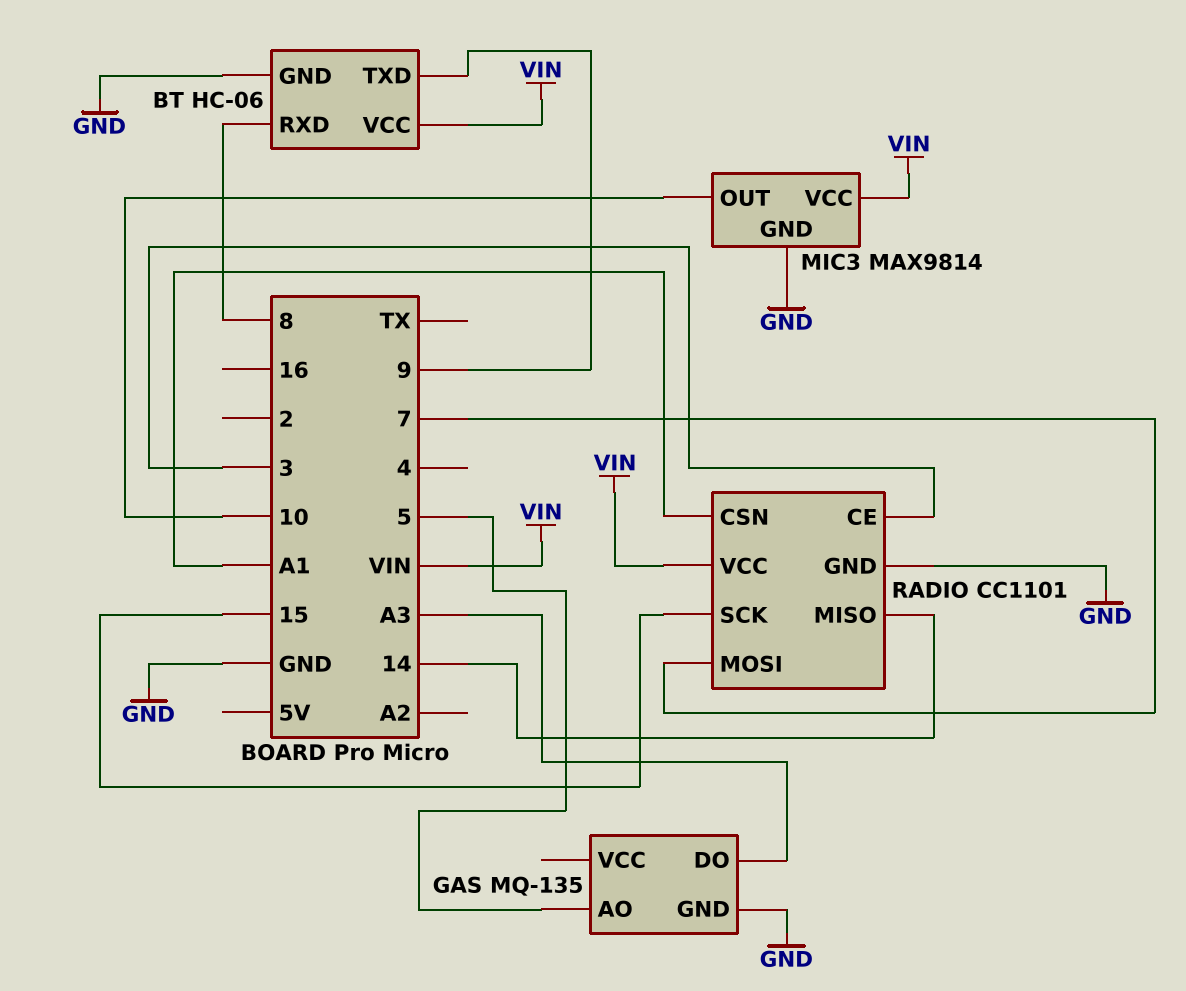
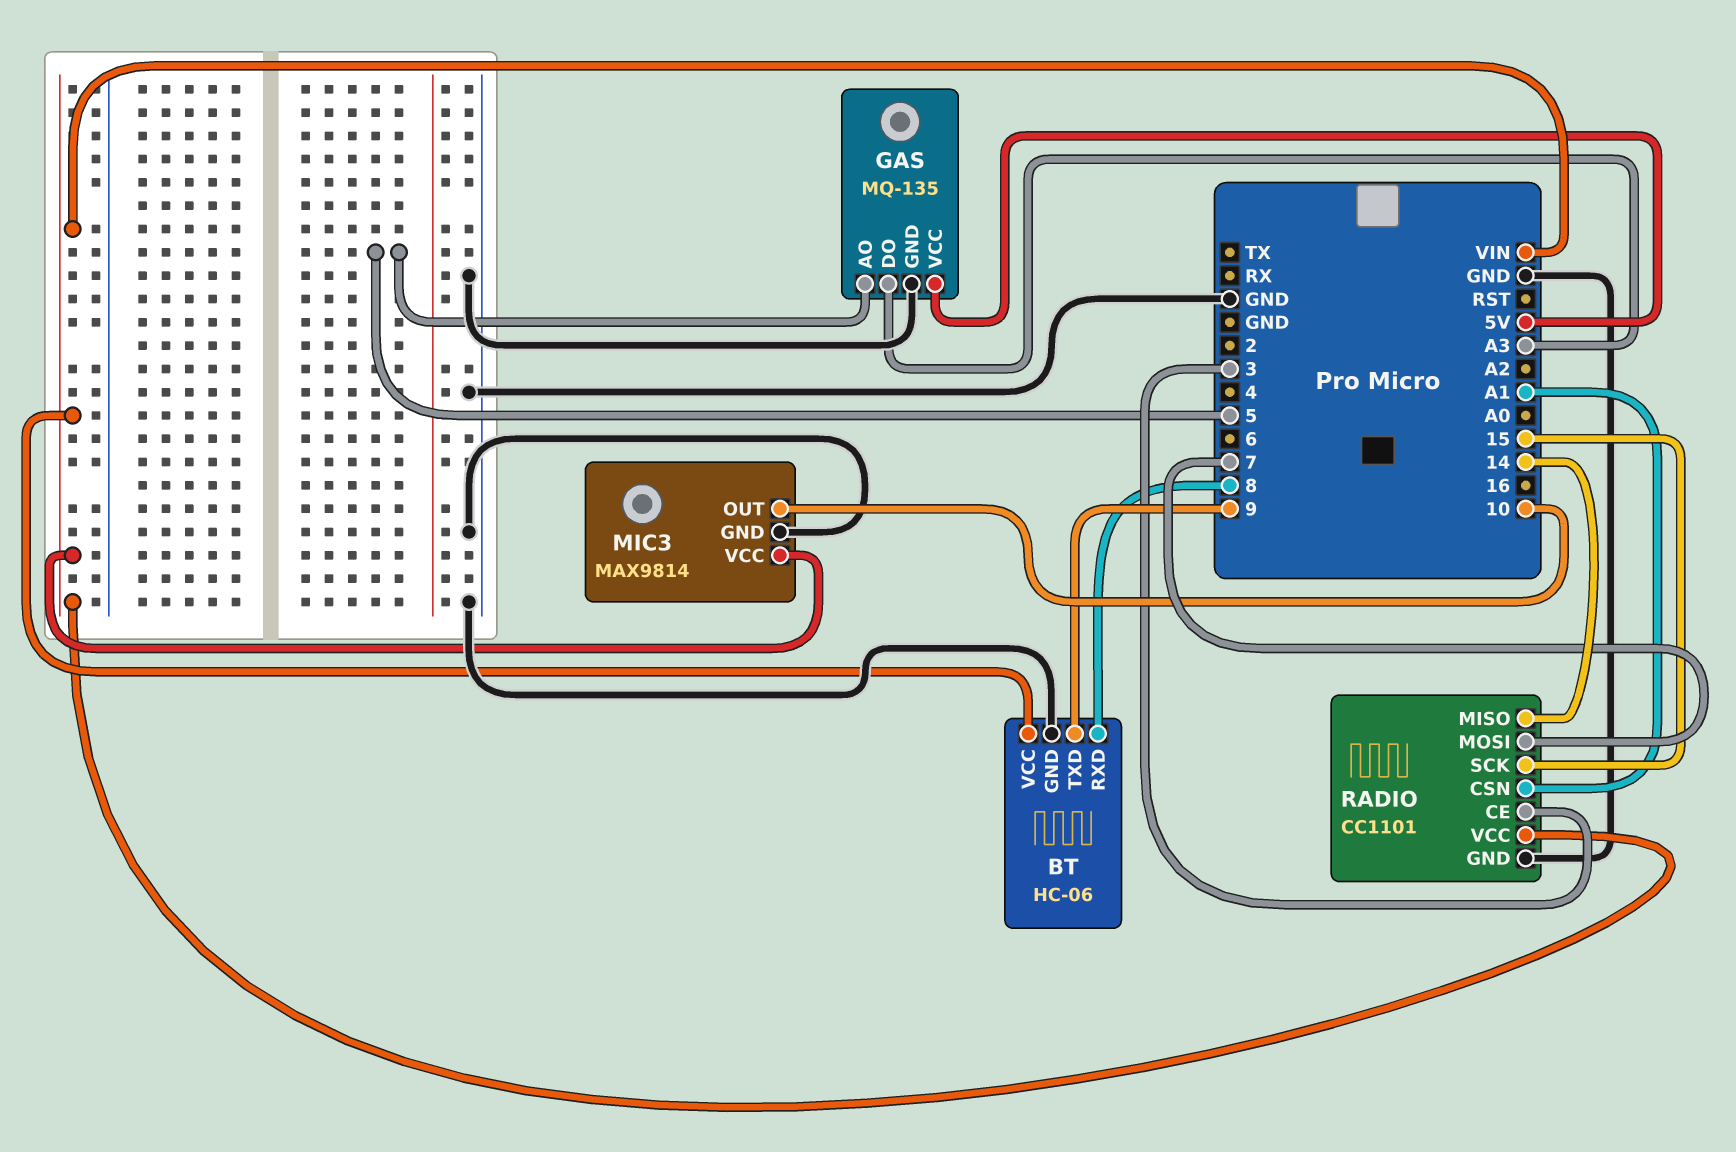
GAS pin VCC: none -> 5V

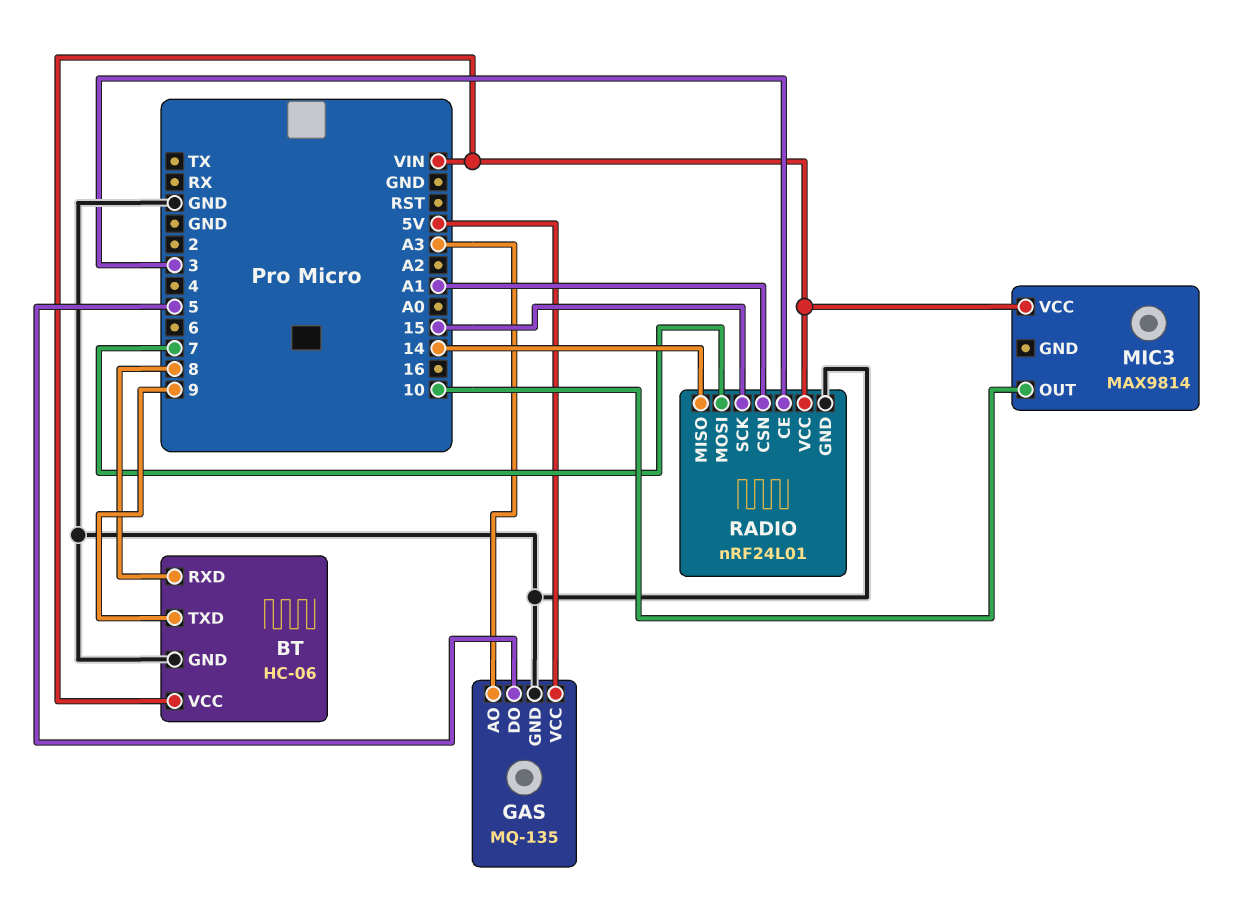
GAS pin AO: 5 -> A3
GAS pin DO: A3 -> 5
MIC3 pin GND: GND -> none
RADIO: CC1101 -> nRF24L01

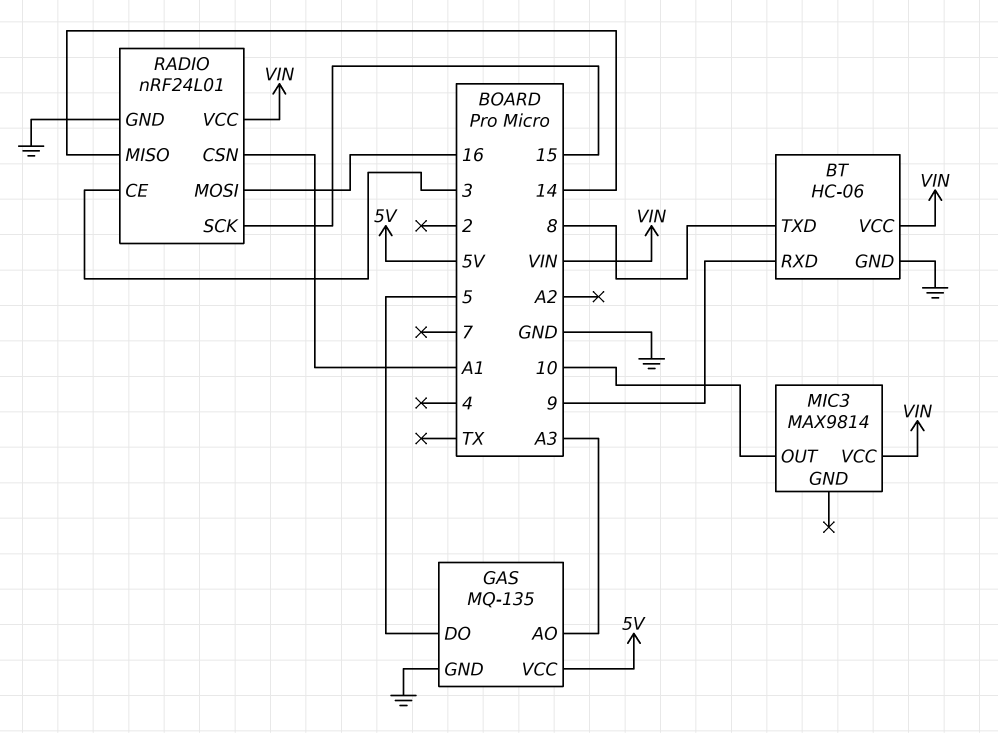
BT pin RXD: 8 -> 9
BT pin TXD: 9 -> 8
RADIO pin MOSI: 7 -> 16

